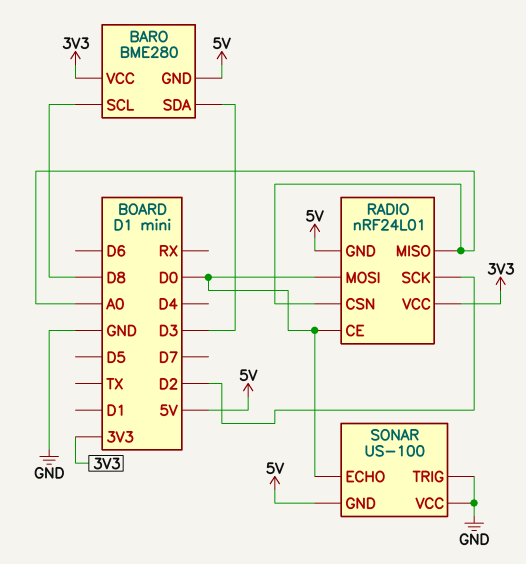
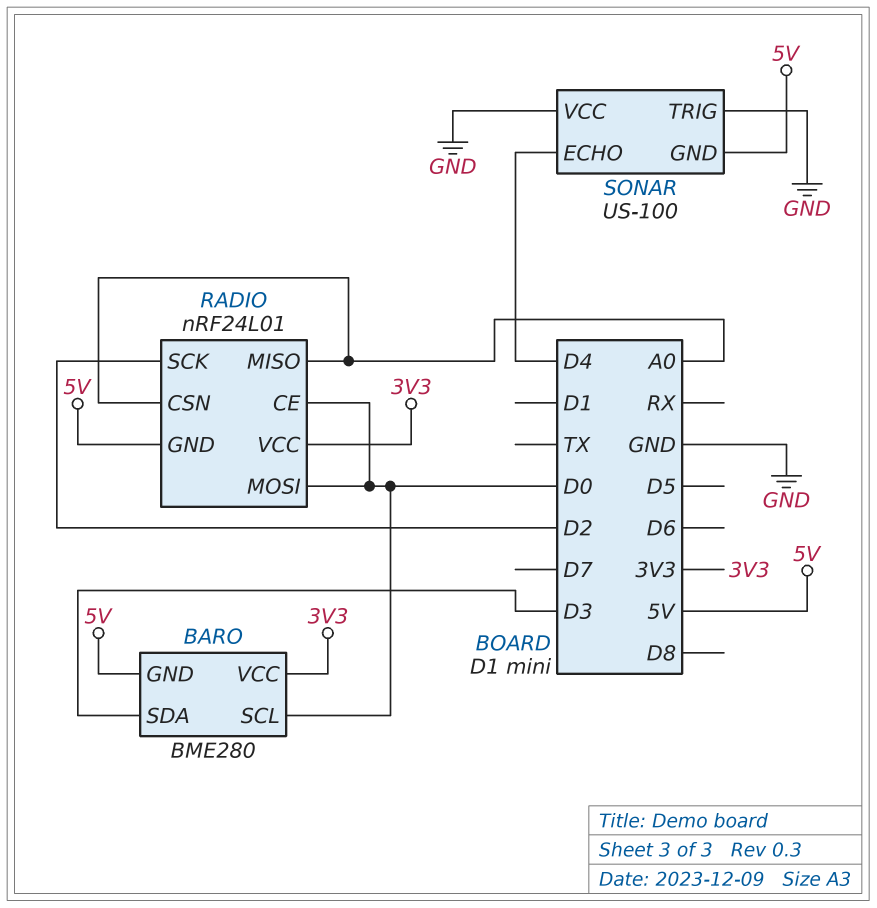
BARO pin SCL: D8 -> D0
SONAR pin ECHO: D0 -> D4

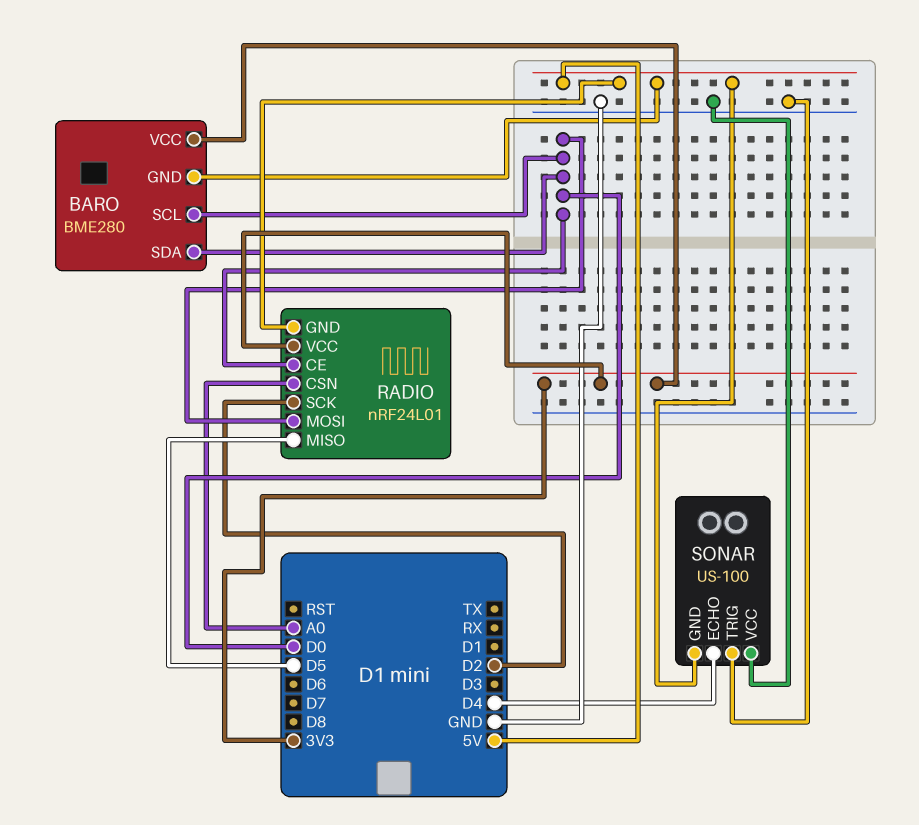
BARO pin SDA: D3 -> D0
RADIO pin MISO: A0 -> D5

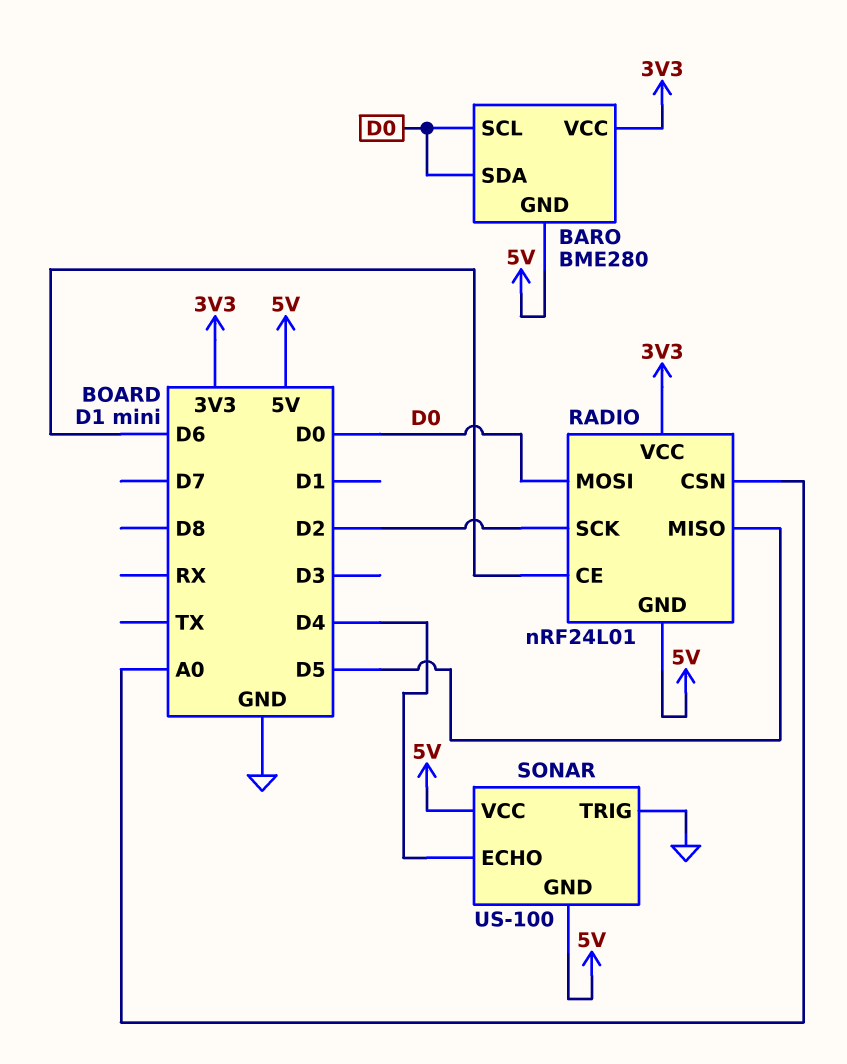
RADIO pin CE: D0 -> D6
SONAR pin VCC: GND -> 5V

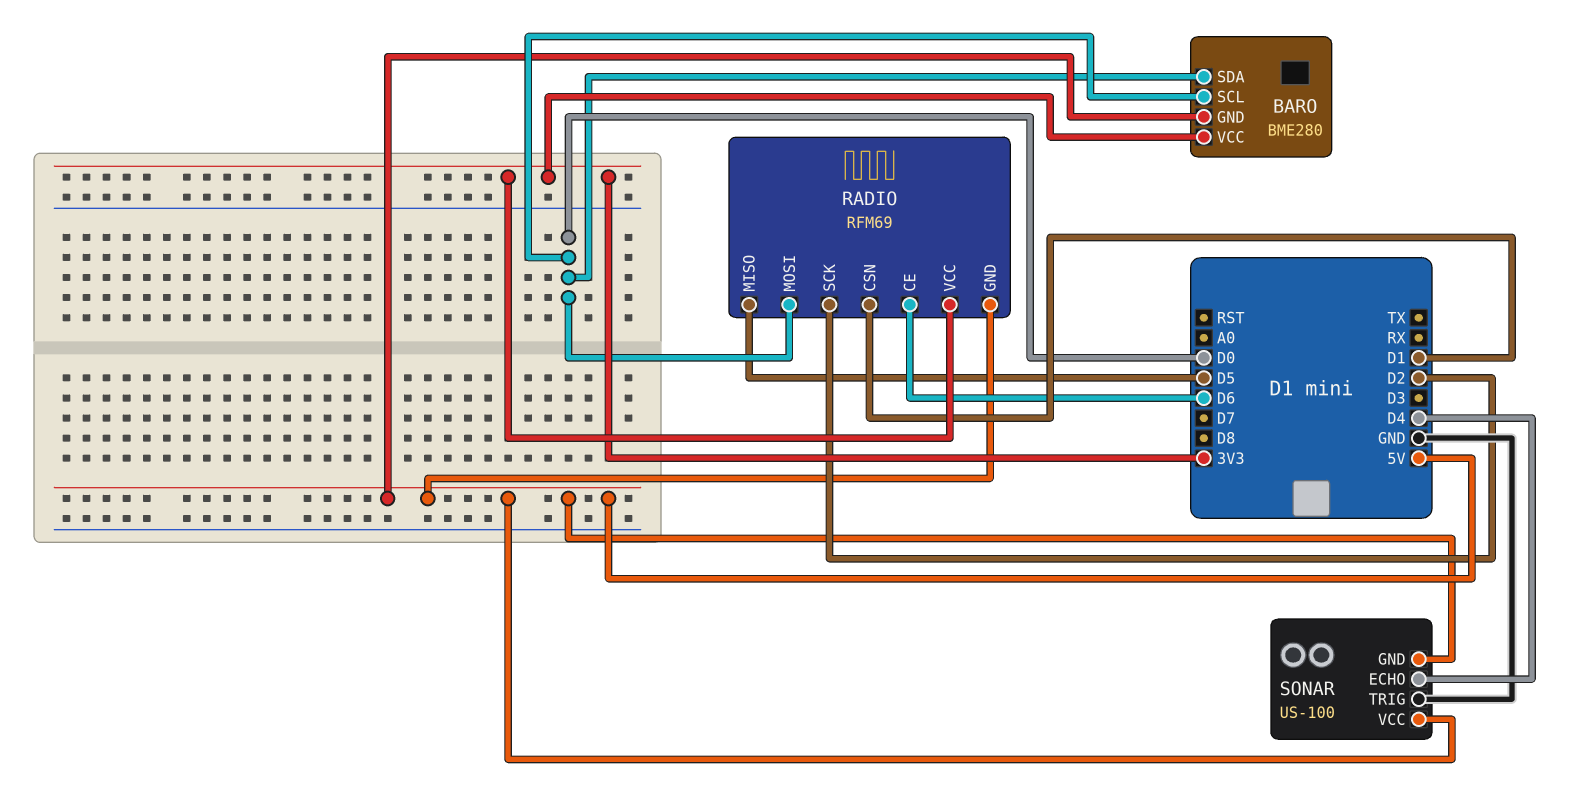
RADIO: nRF24L01 -> RFM69
RADIO pin CSN: A0 -> D1

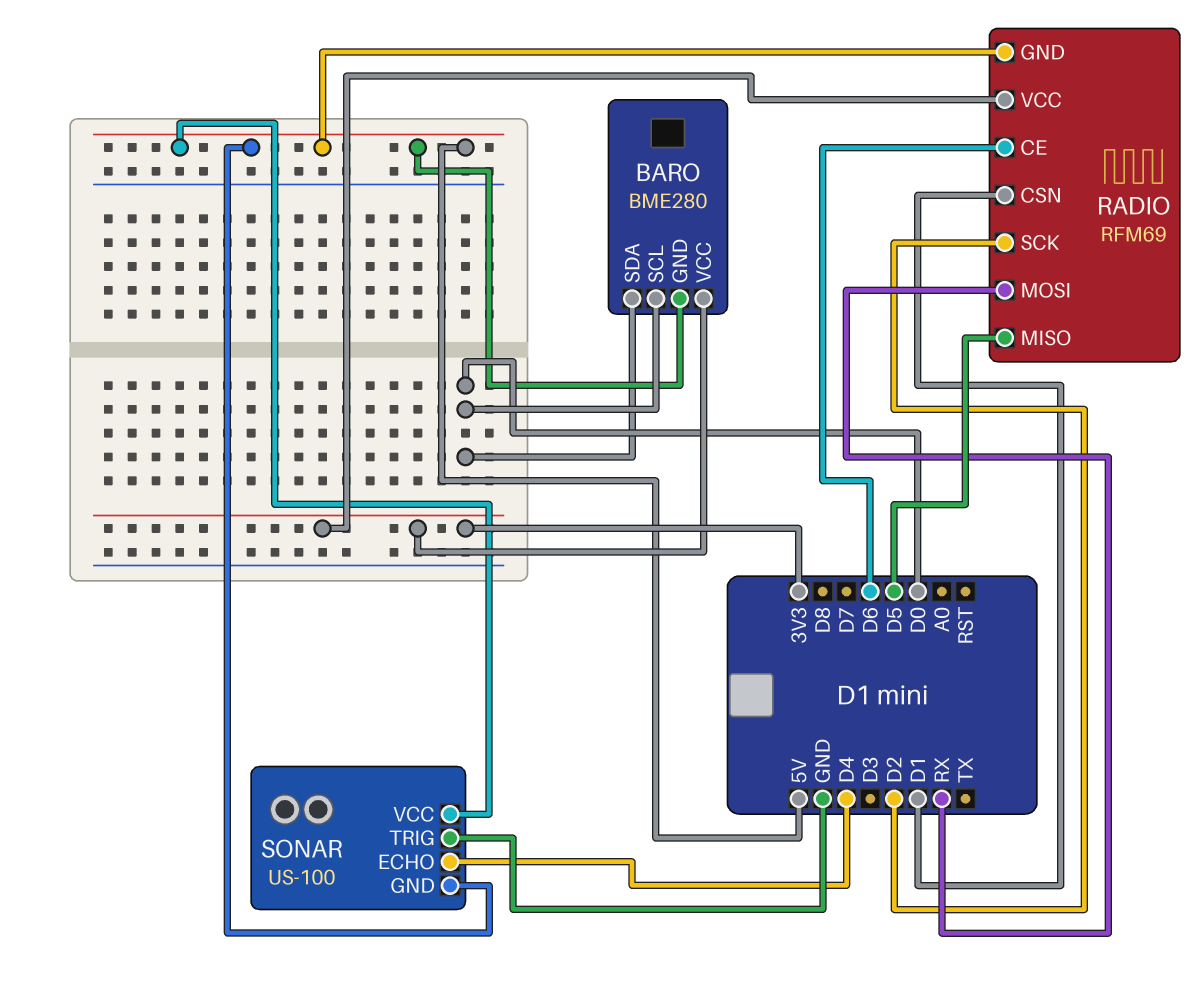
RADIO pin MOSI: D0 -> RX

